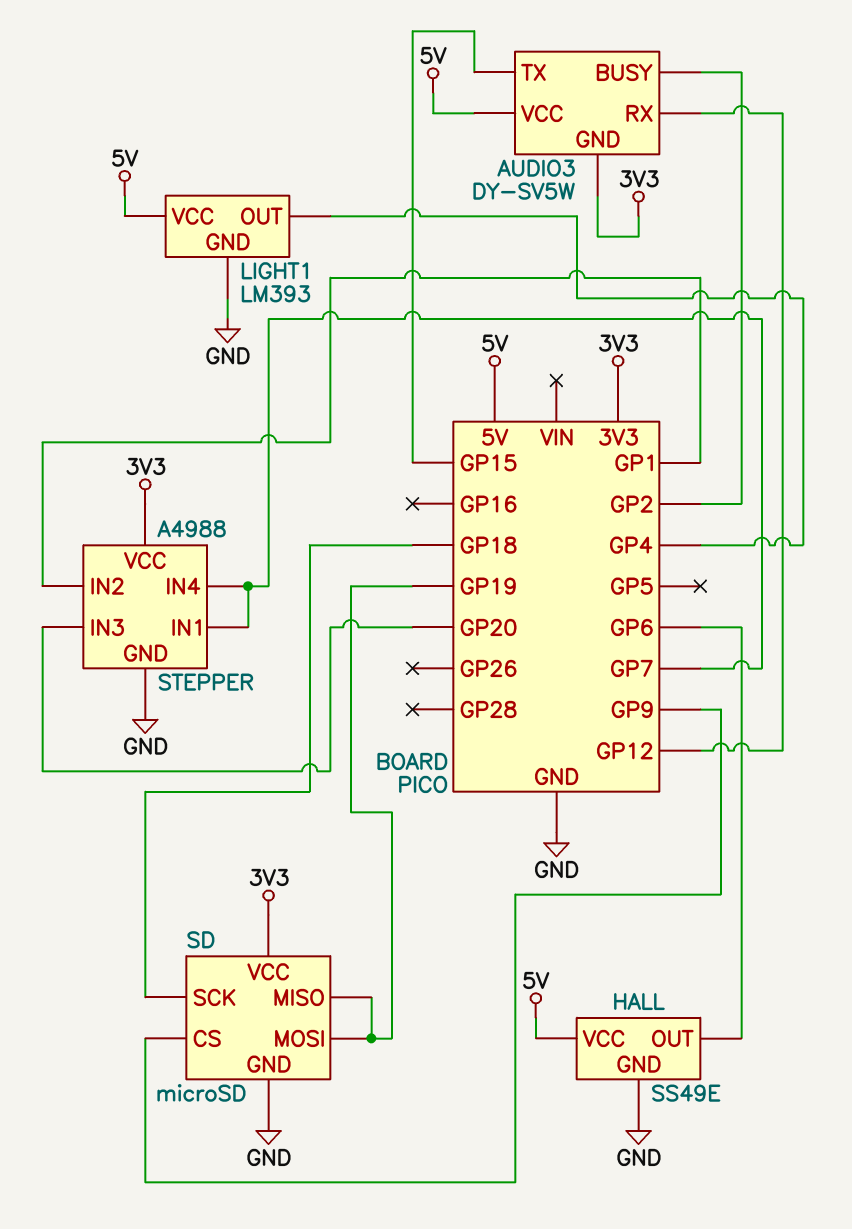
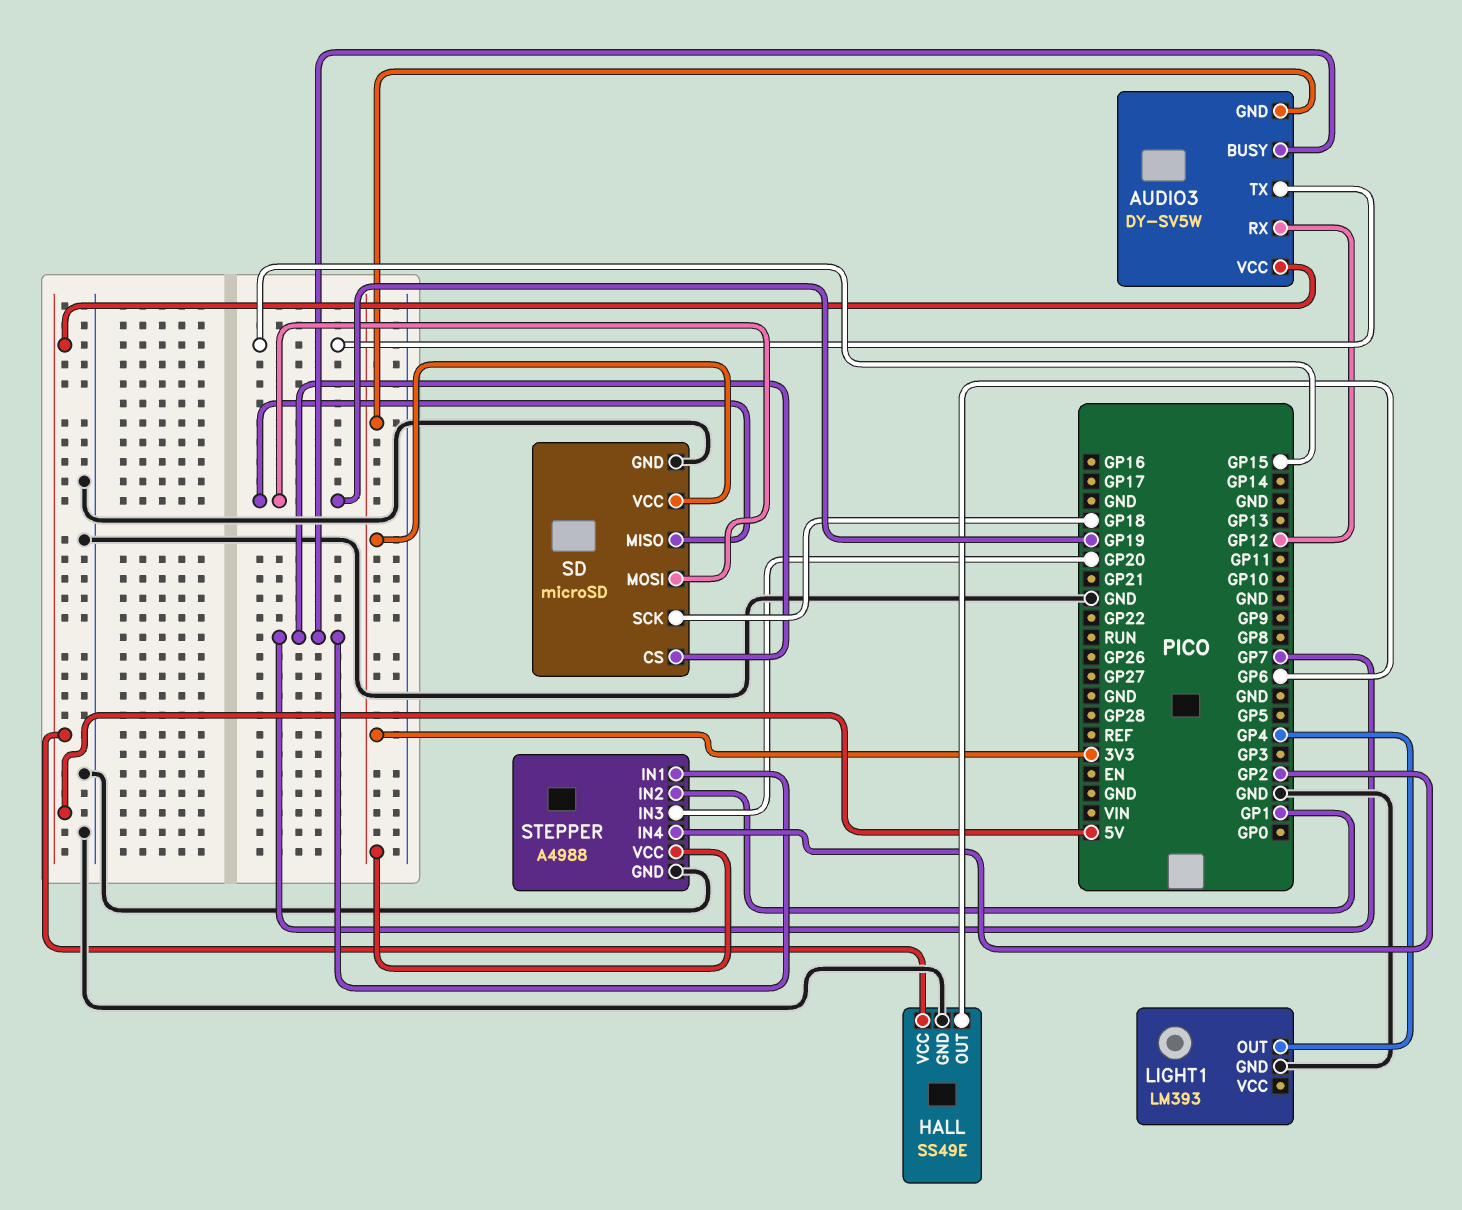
AUDIO3 pin BUSY: GP2 -> GP7
LIGHT1 pin VCC: 5V -> none
SD pin CS: GP9 -> GP7
STEPPER pin IN4: GP7 -> GP2

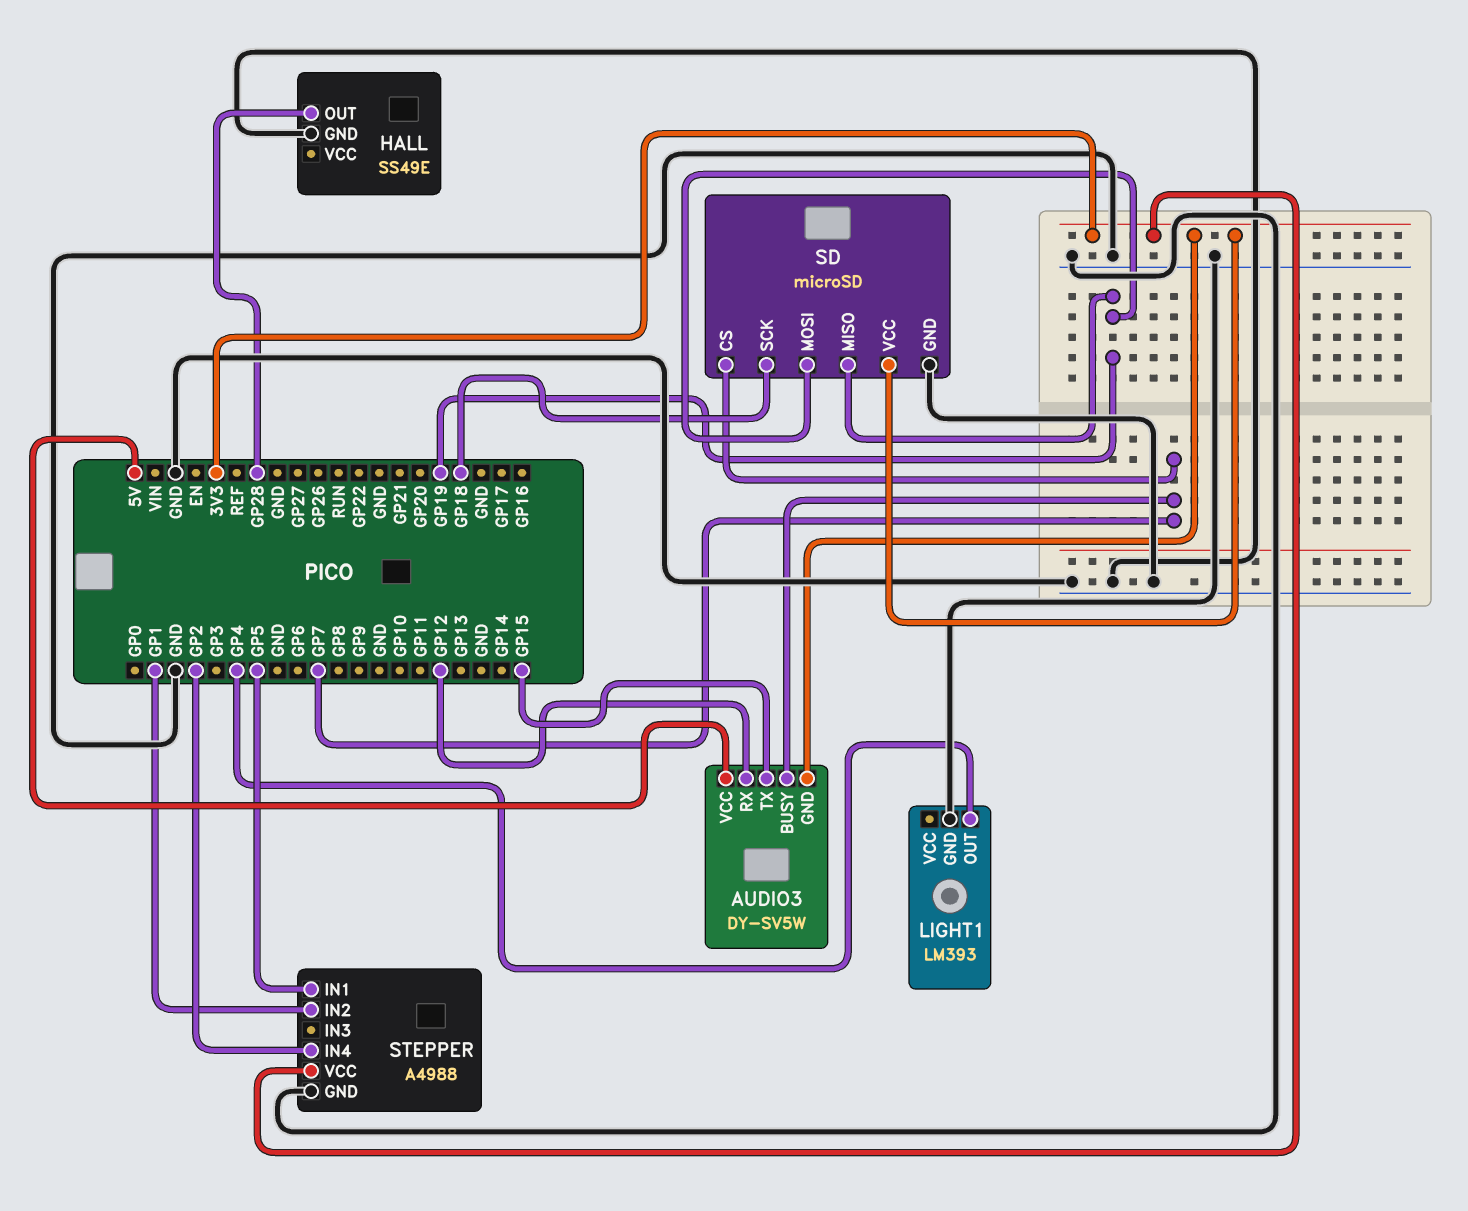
HALL pin OUT: GP6 -> GP28
HALL pin VCC: 5V -> none
STEPPER pin IN1: GP7 -> GP5
STEPPER pin IN3: GP20 -> none

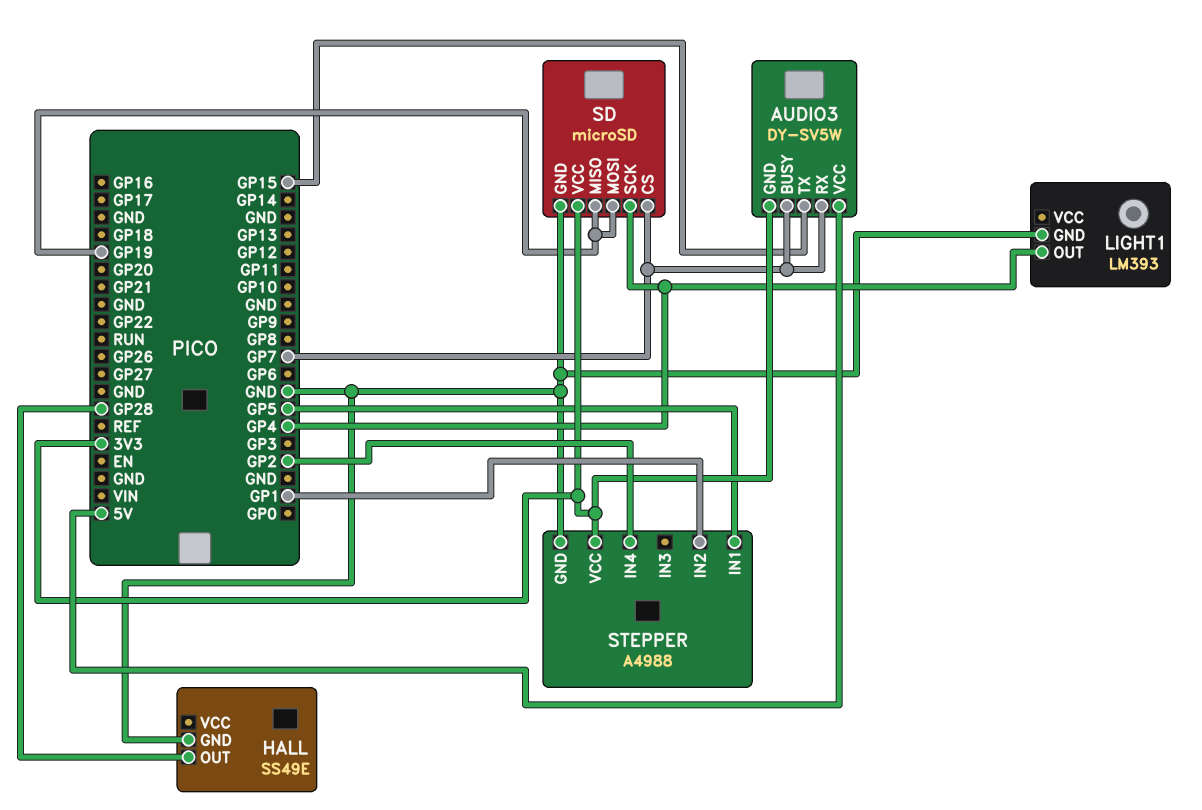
AUDIO3 pin RX: GP12 -> GP7
SD pin SCK: GP18 -> GP4

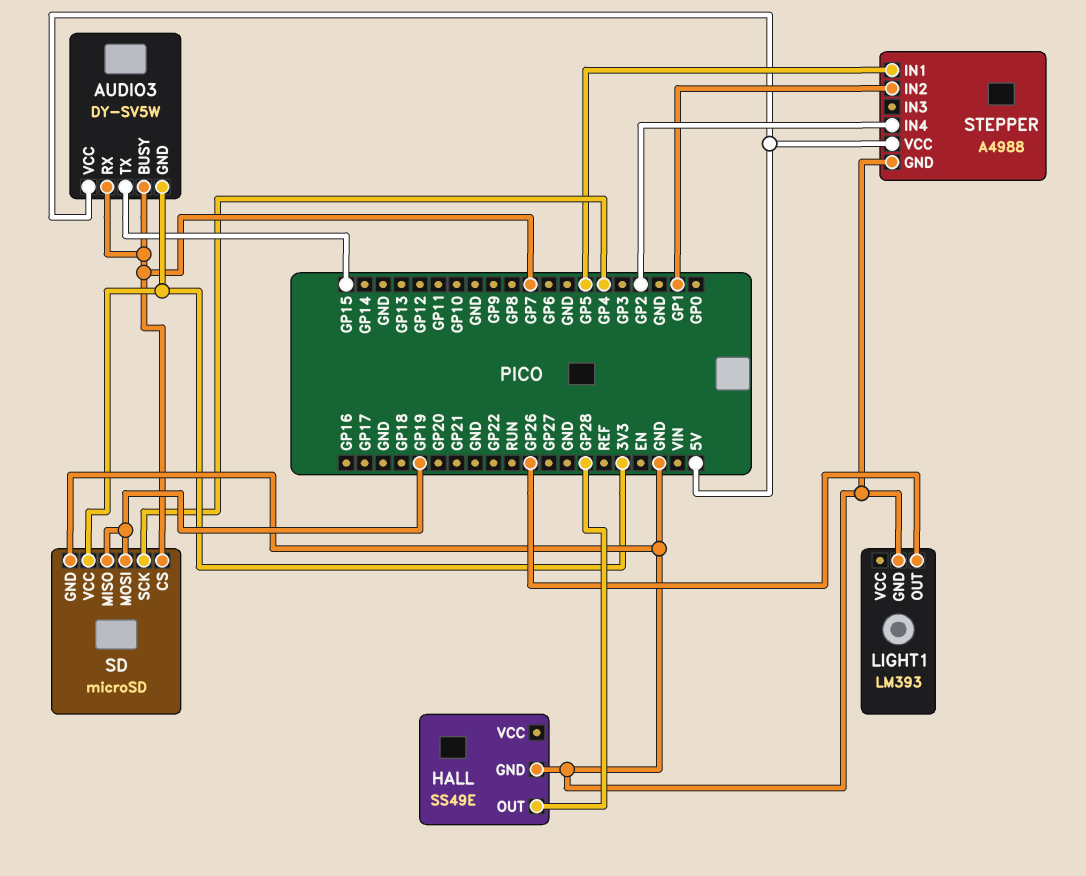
LIGHT1 pin OUT: GP4 -> GP26
STEPPER pin VCC: 3V3 -> 5V

